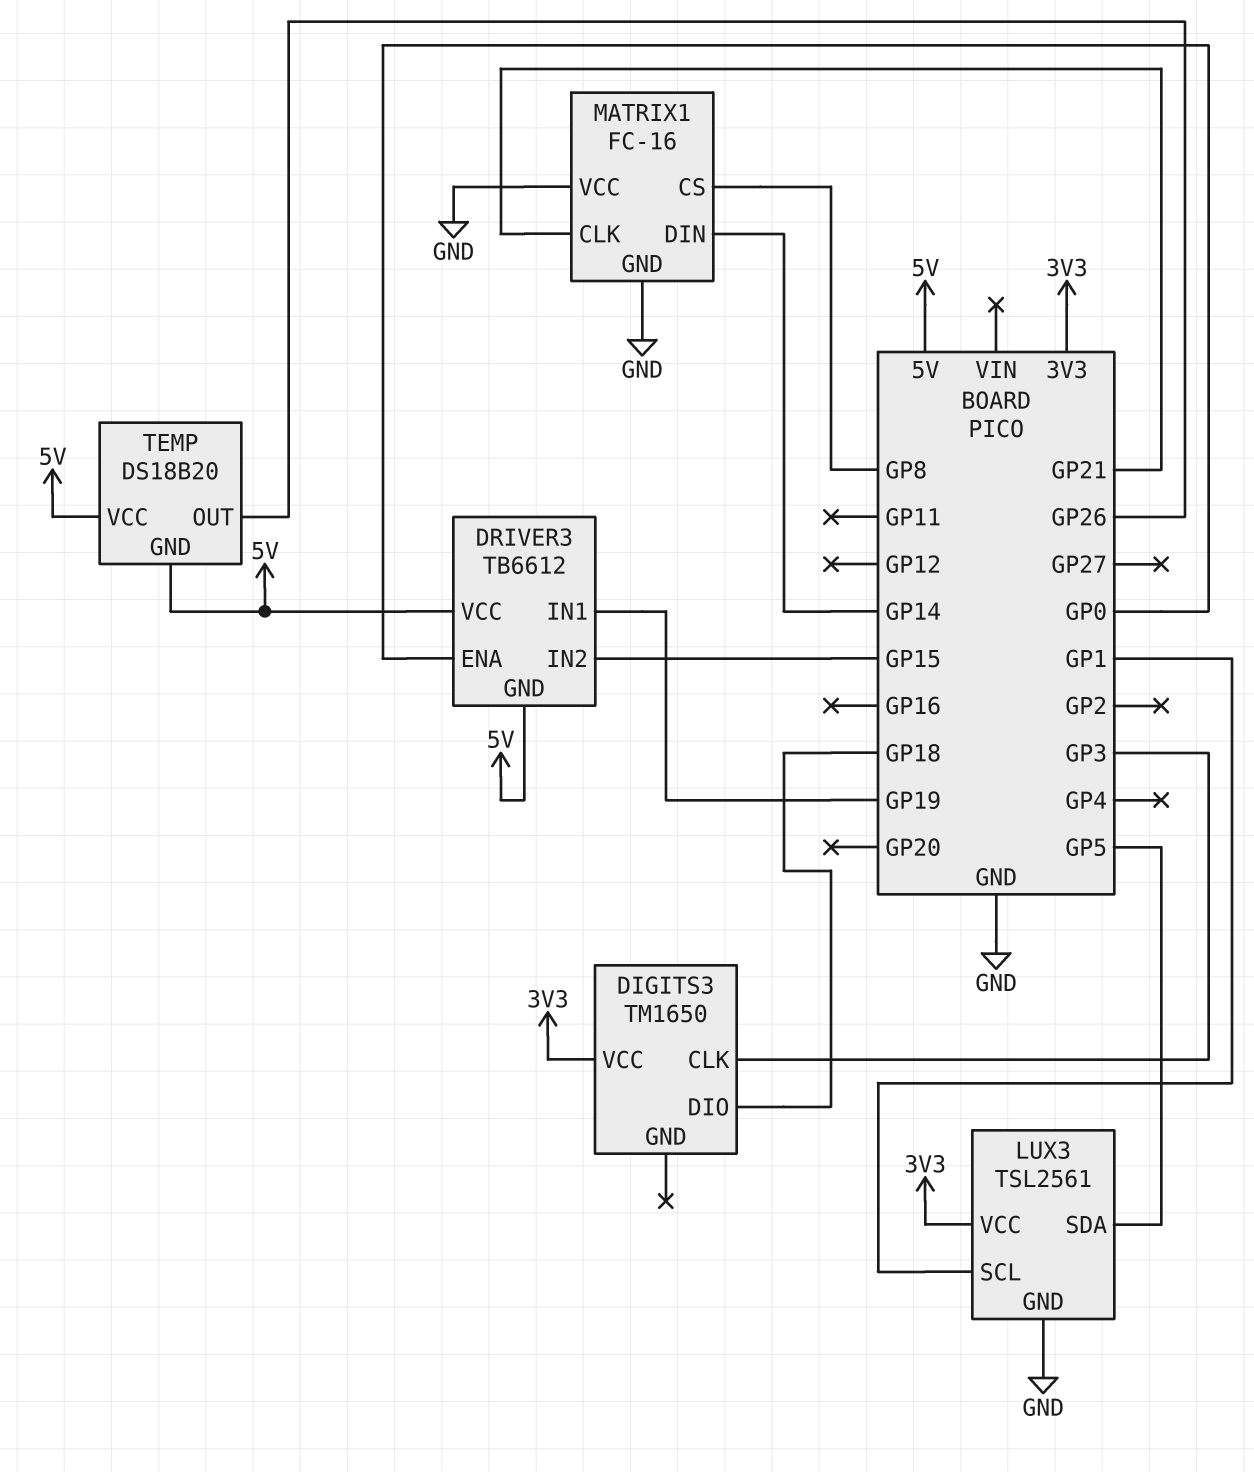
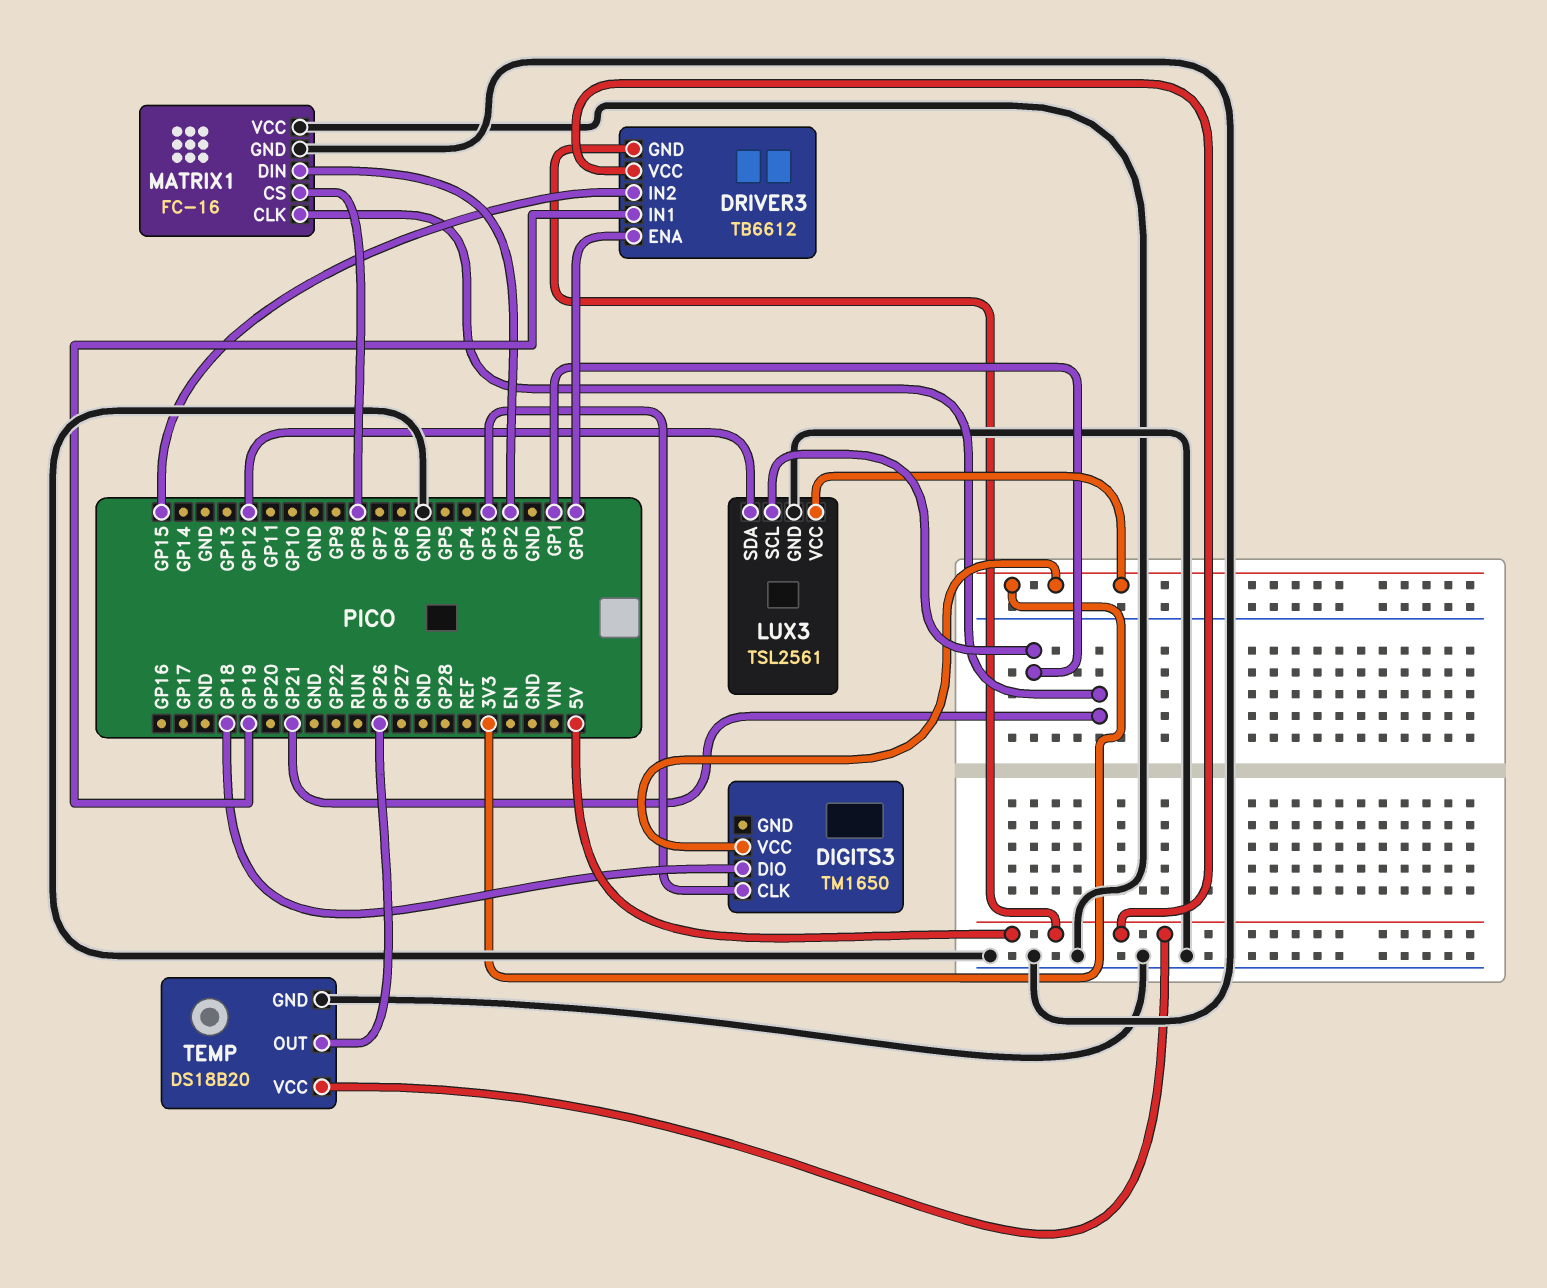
LUX3 pin SDA: GP5 -> GP12
MATRIX1 pin DIN: GP14 -> GP2
TEMP pin GND: 5V -> GND

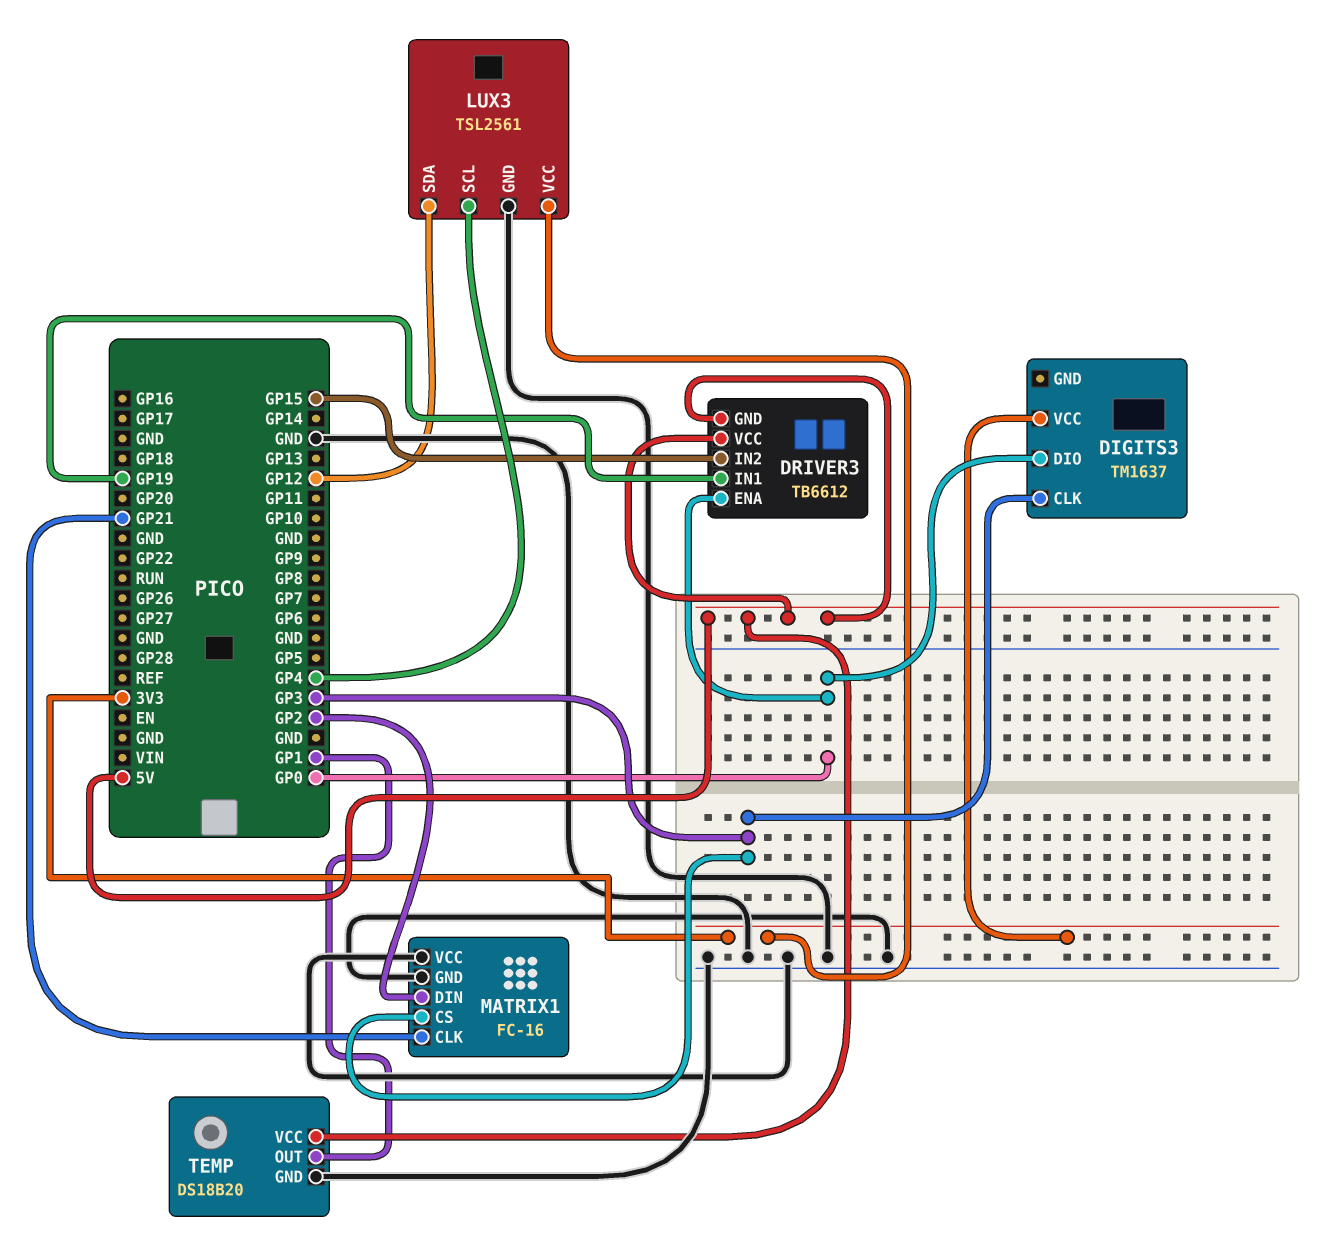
DIGITS3: TM1650 -> TM1637
DIGITS3 pin DIO: GP18 -> GP0
LUX3 pin SCL: GP1 -> GP4
MATRIX1 pin CS: GP8 -> GP3
TEMP pin OUT: GP26 -> GP1

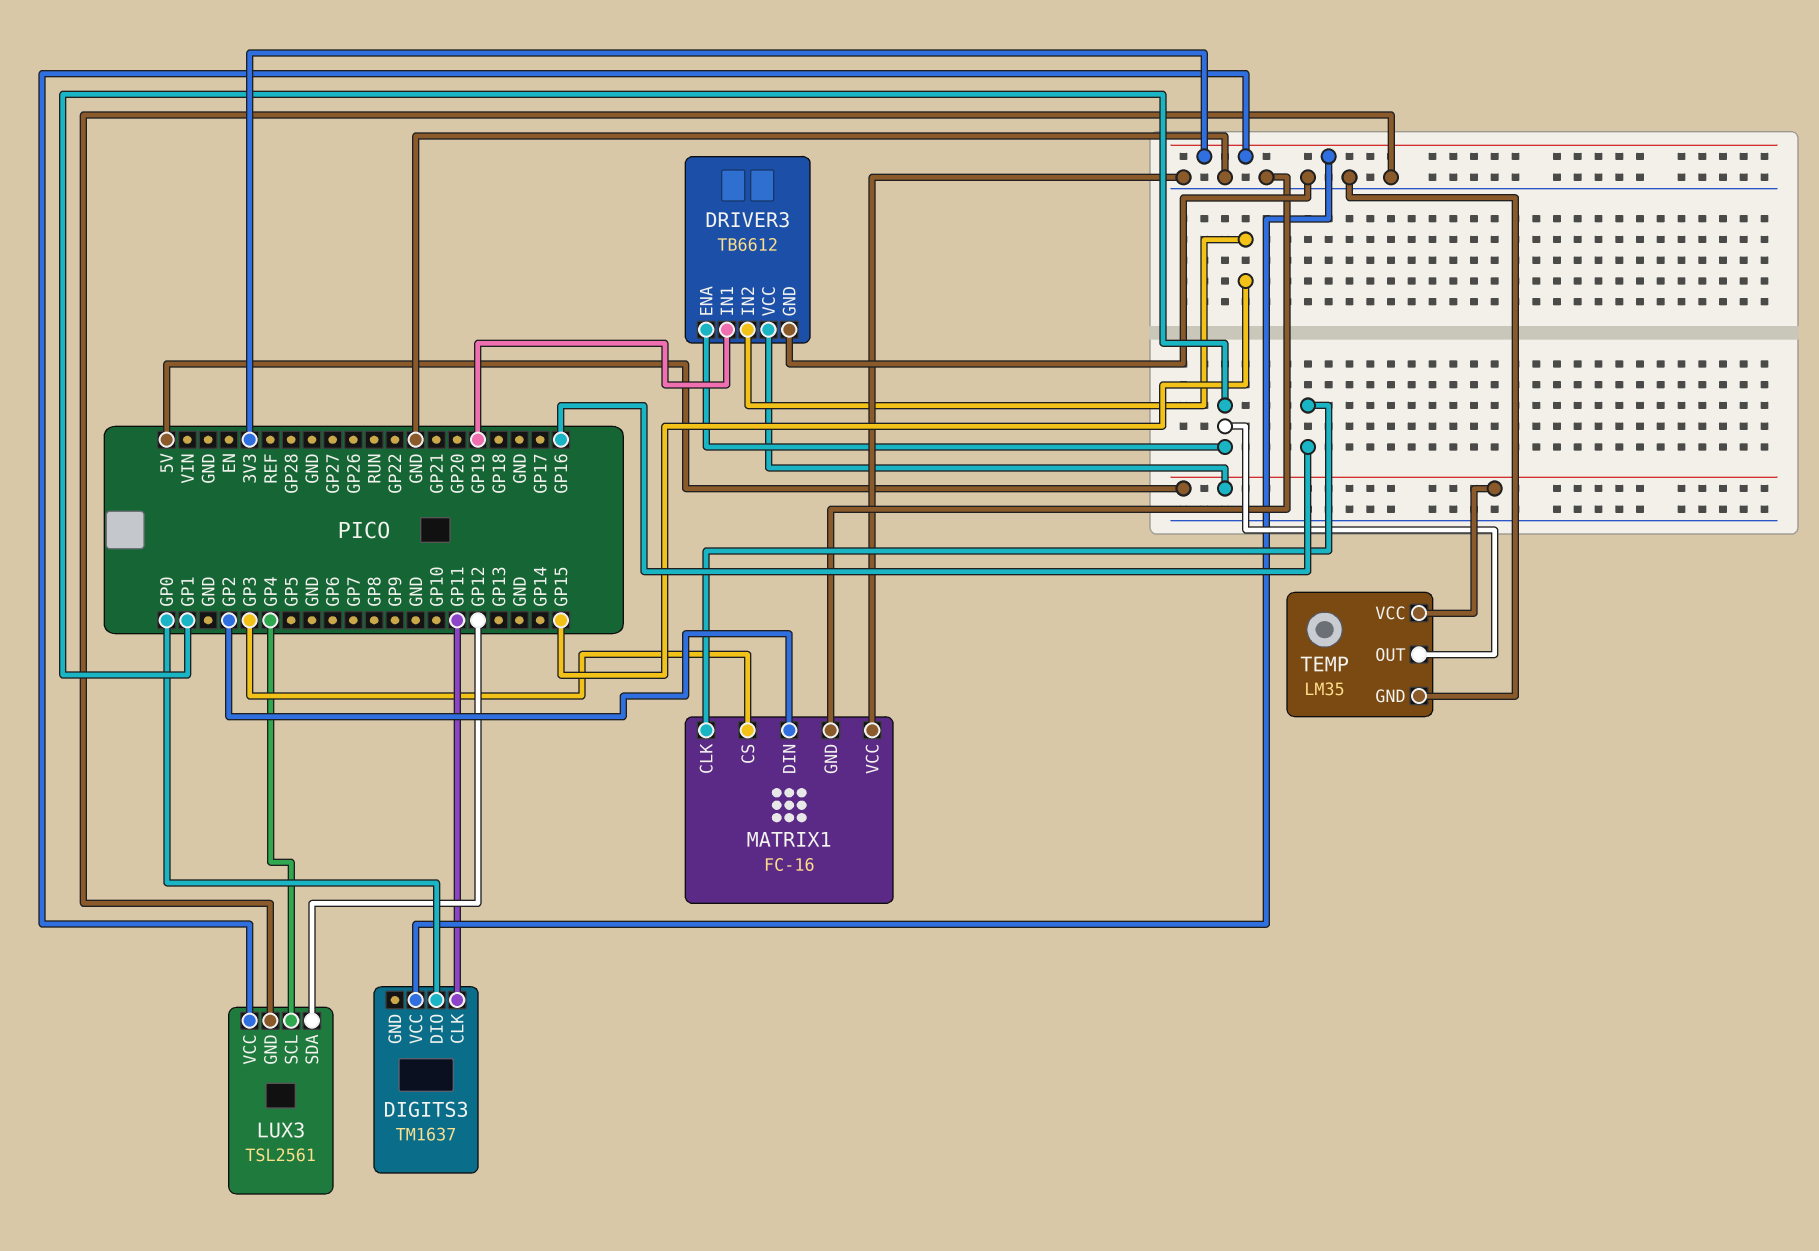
DIGITS3 pin CLK: GP3 -> GP11
DRIVER3 pin ENA: GP0 -> GP1
DRIVER3 pin GND: 5V -> GND
MATRIX1 pin CLK: GP21 -> GP16
TEMP: DS18B20 -> LM35

